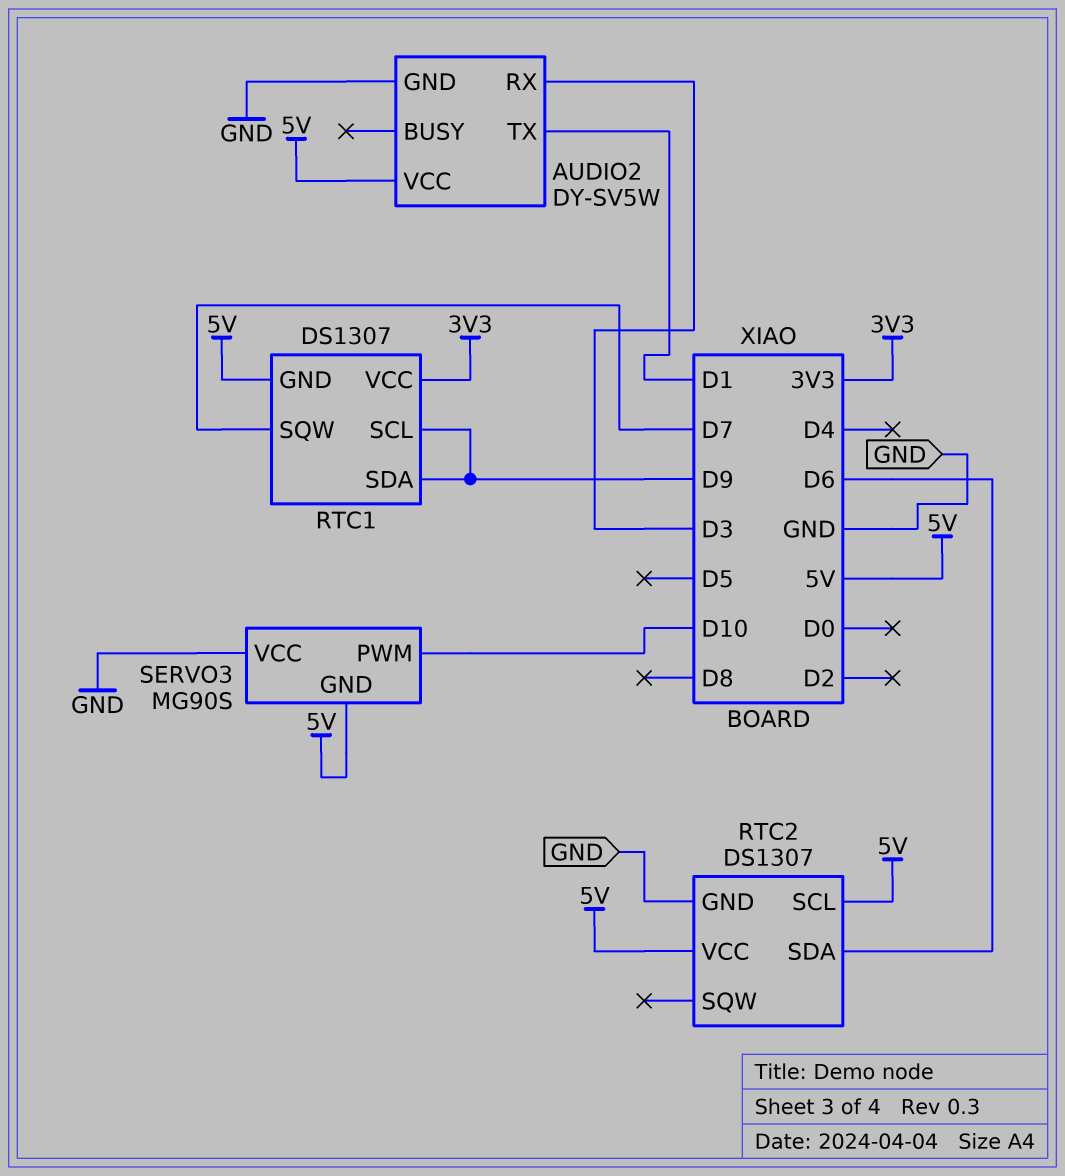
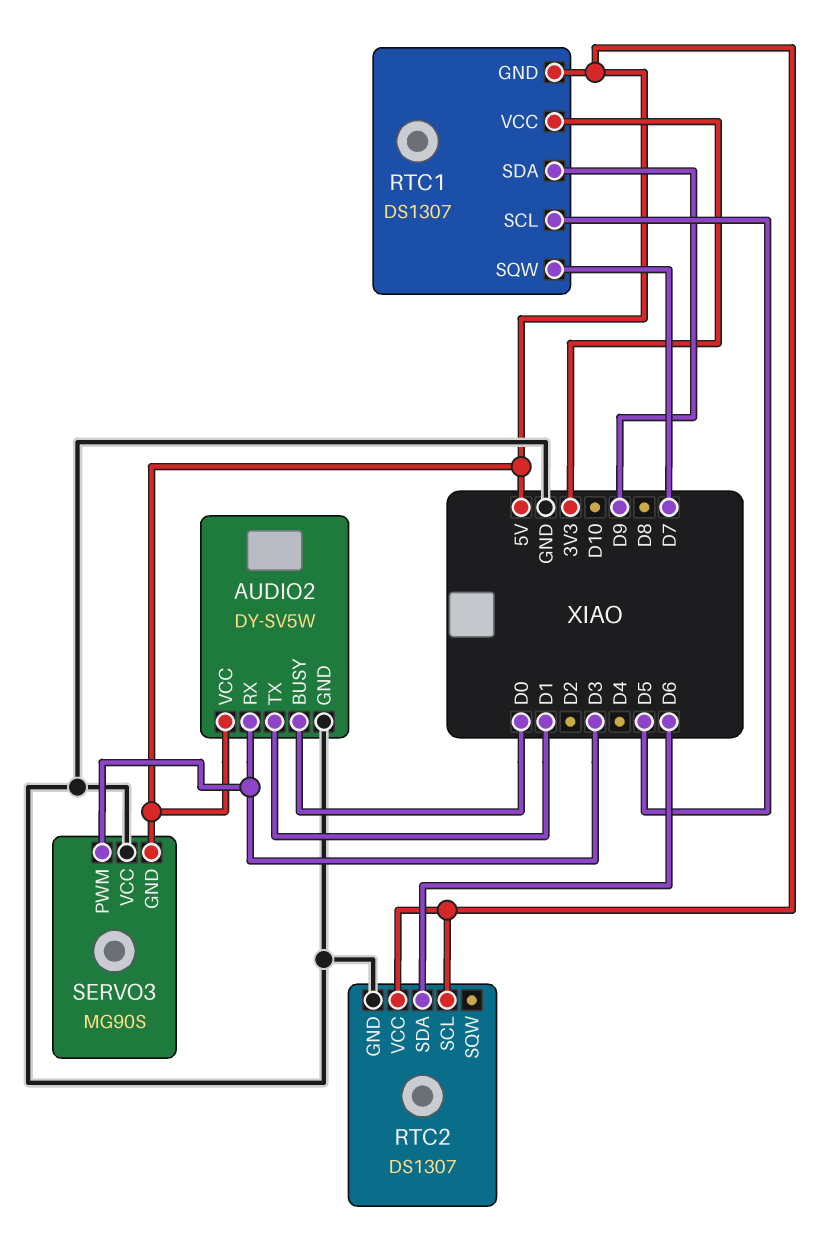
AUDIO2 pin BUSY: none -> D0
RTC1 pin SCL: D9 -> D5
SERVO3 pin PWM: D10 -> D3

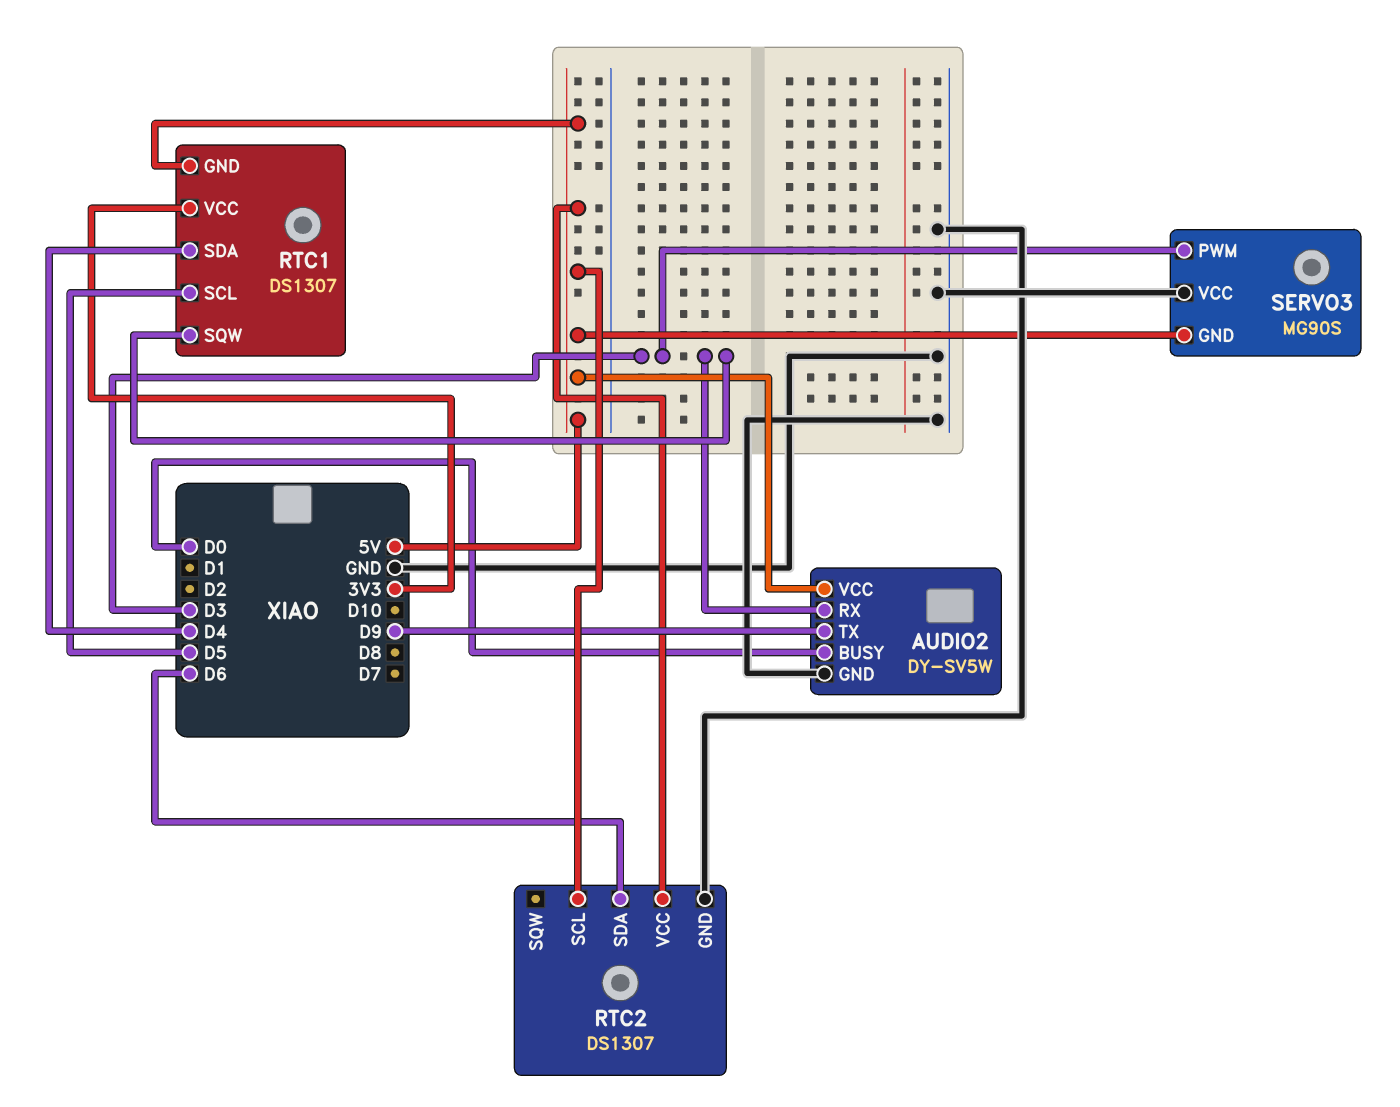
AUDIO2 pin TX: D1 -> D9
RTC1 pin SDA: D9 -> D4
RTC1 pin SQW: D7 -> D3

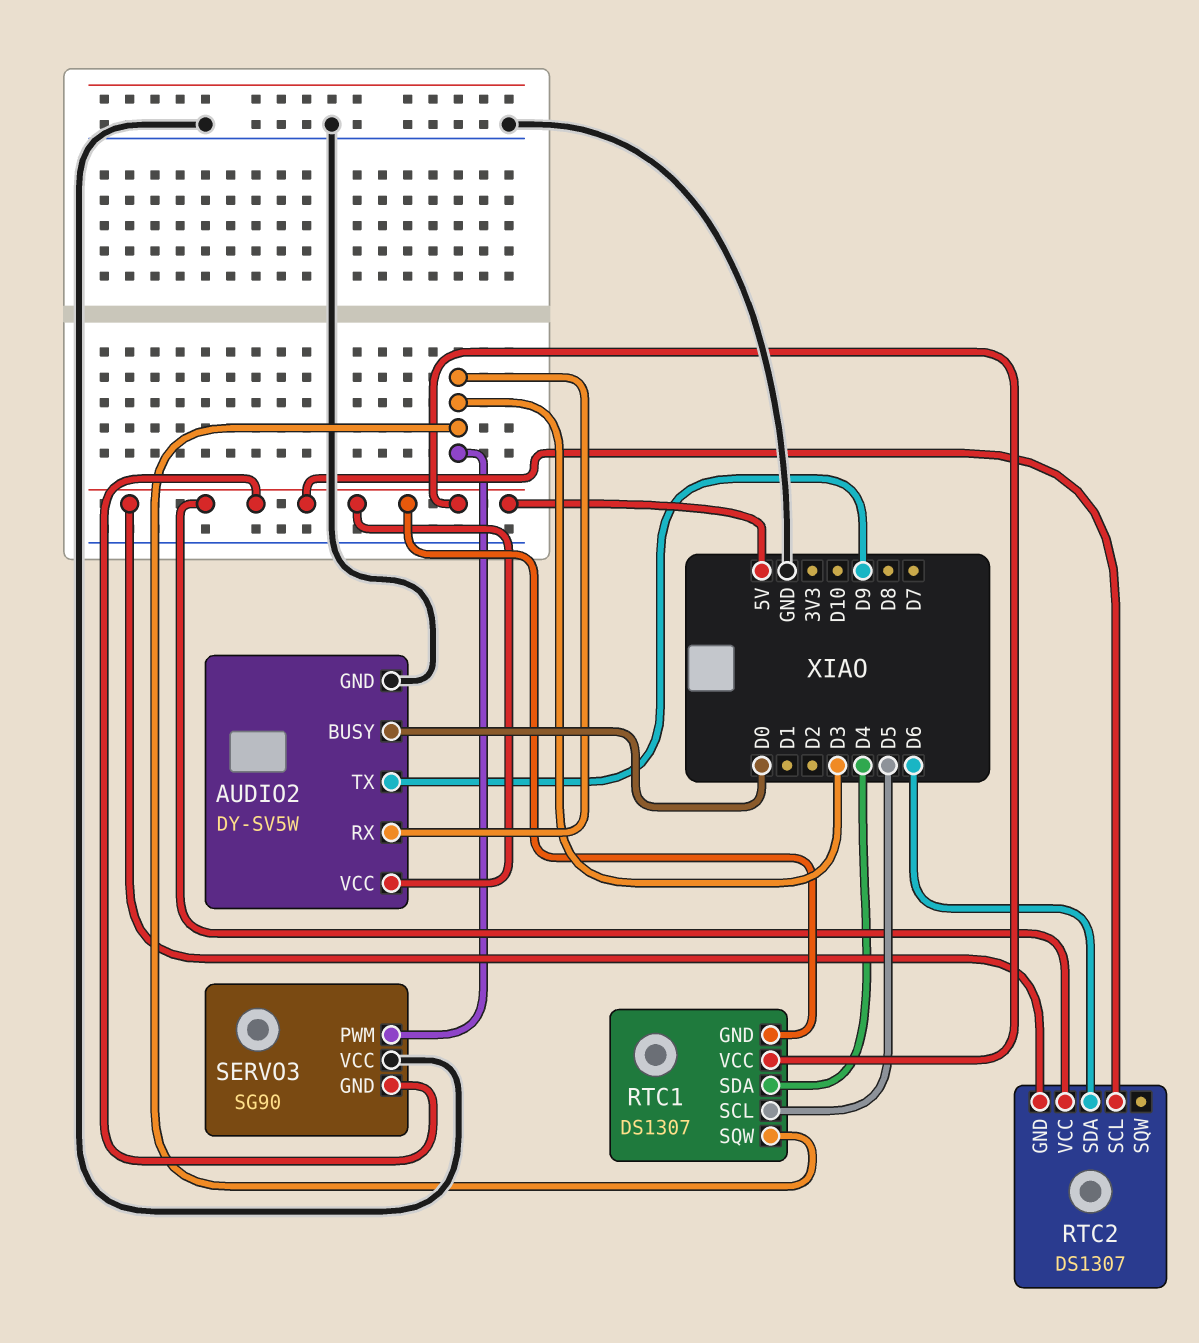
RTC1 pin VCC: 3V3 -> 5V
RTC2 pin GND: GND -> 5V
SERVO3: MG90S -> SG90

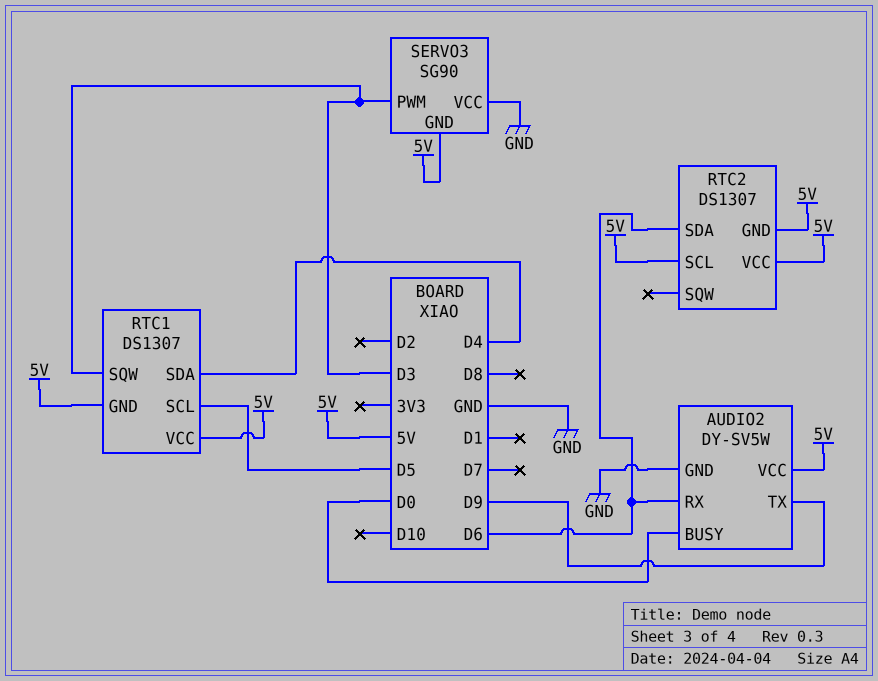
AUDIO2 pin RX: D3 -> D6

